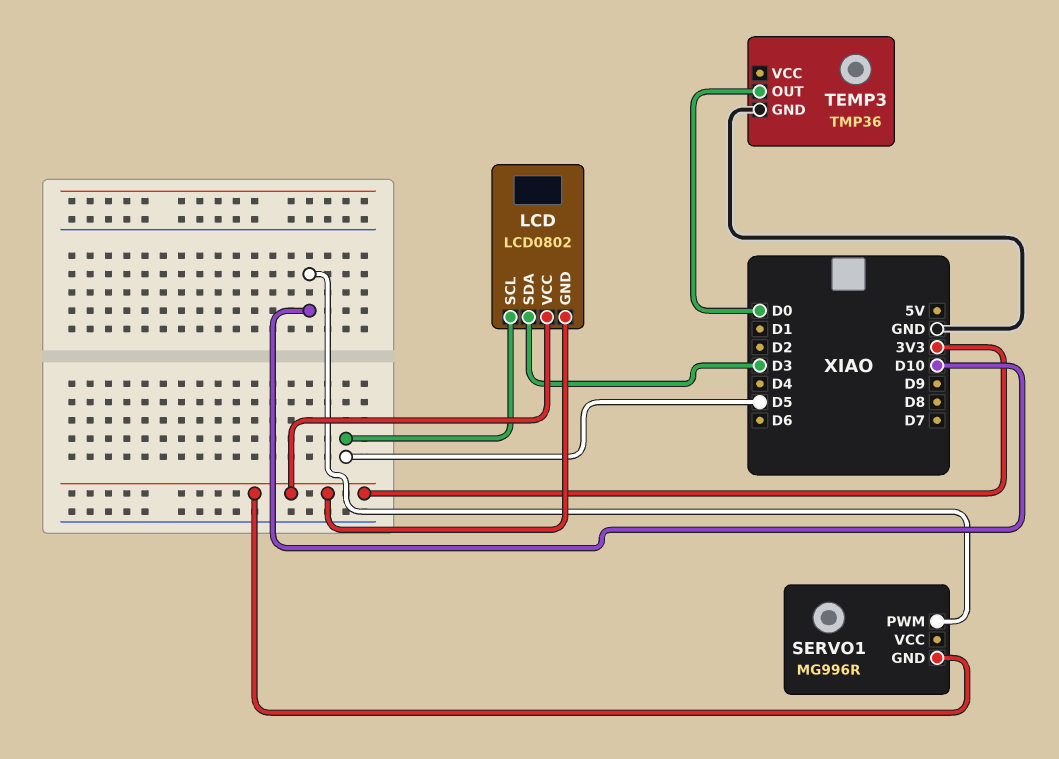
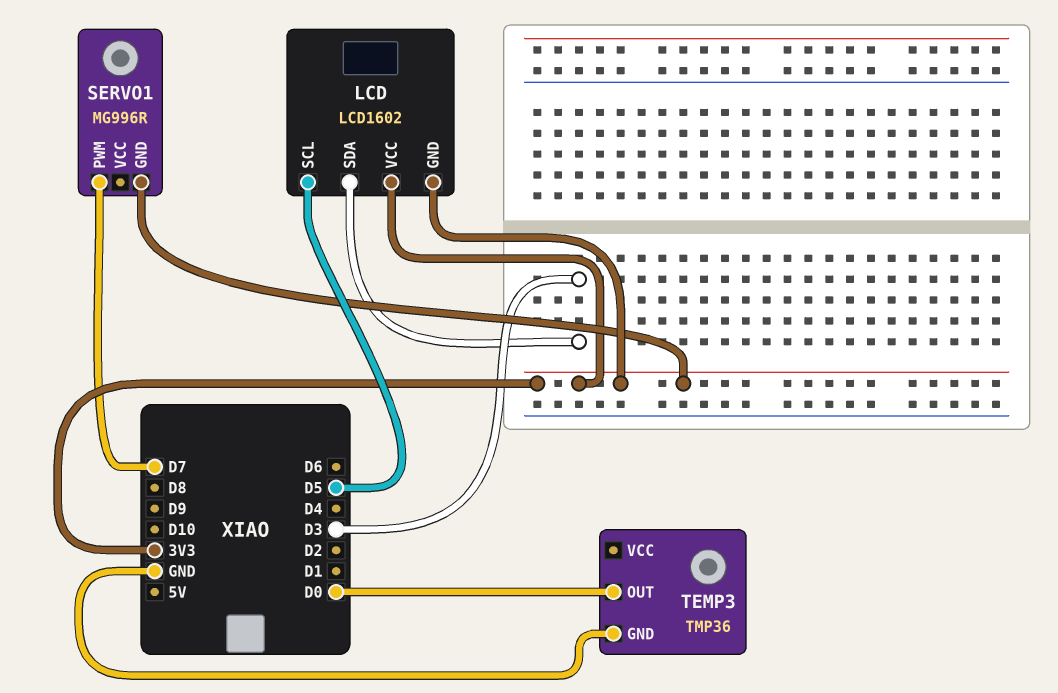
LCD: LCD0802 -> LCD1602
SERVO1 pin PWM: D10 -> D7

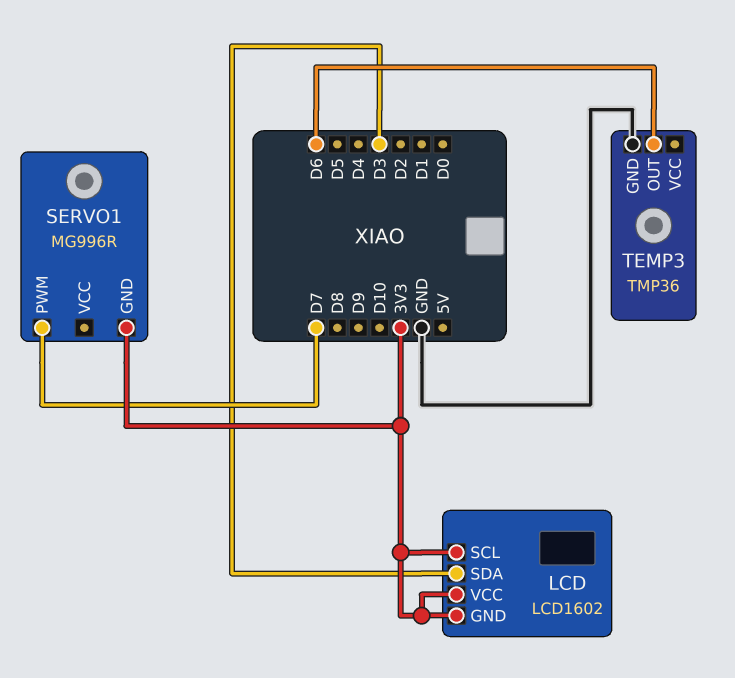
LCD pin SCL: D5 -> 3V3
TEMP3 pin OUT: D0 -> D6

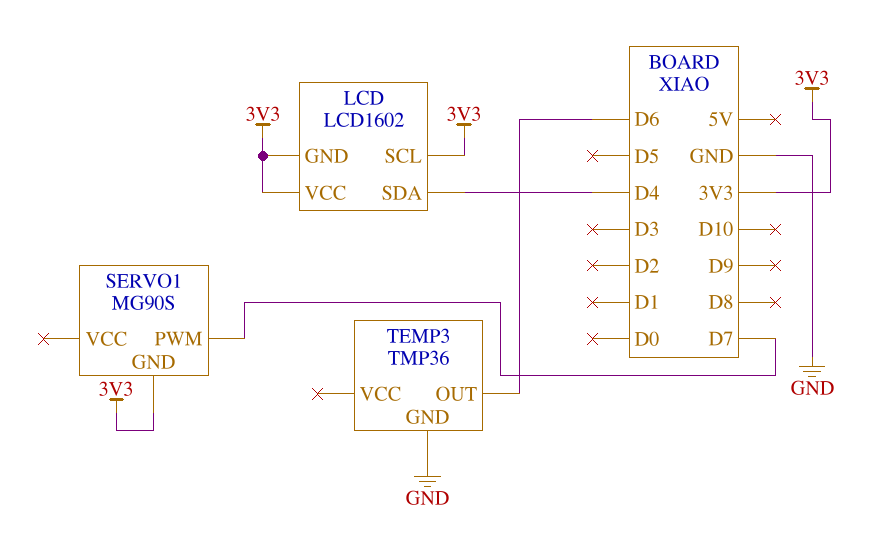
LCD pin SDA: D3 -> D4
SERVO1: MG996R -> MG90S

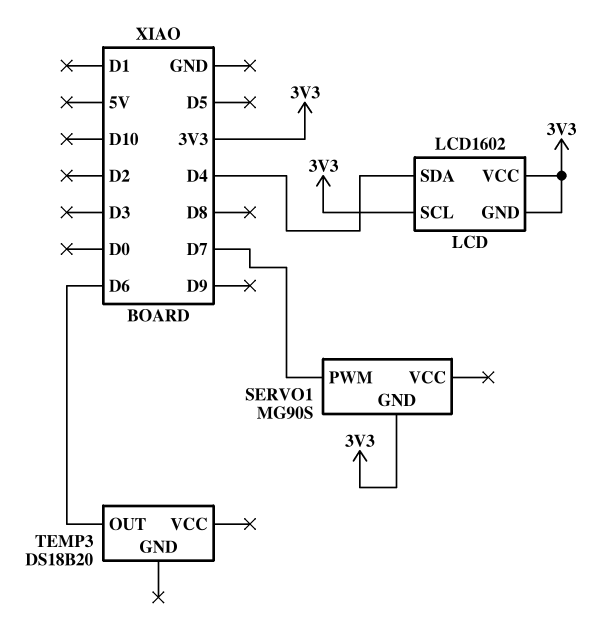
TEMP3: TMP36 -> DS18B20
TEMP3 pin GND: GND -> none

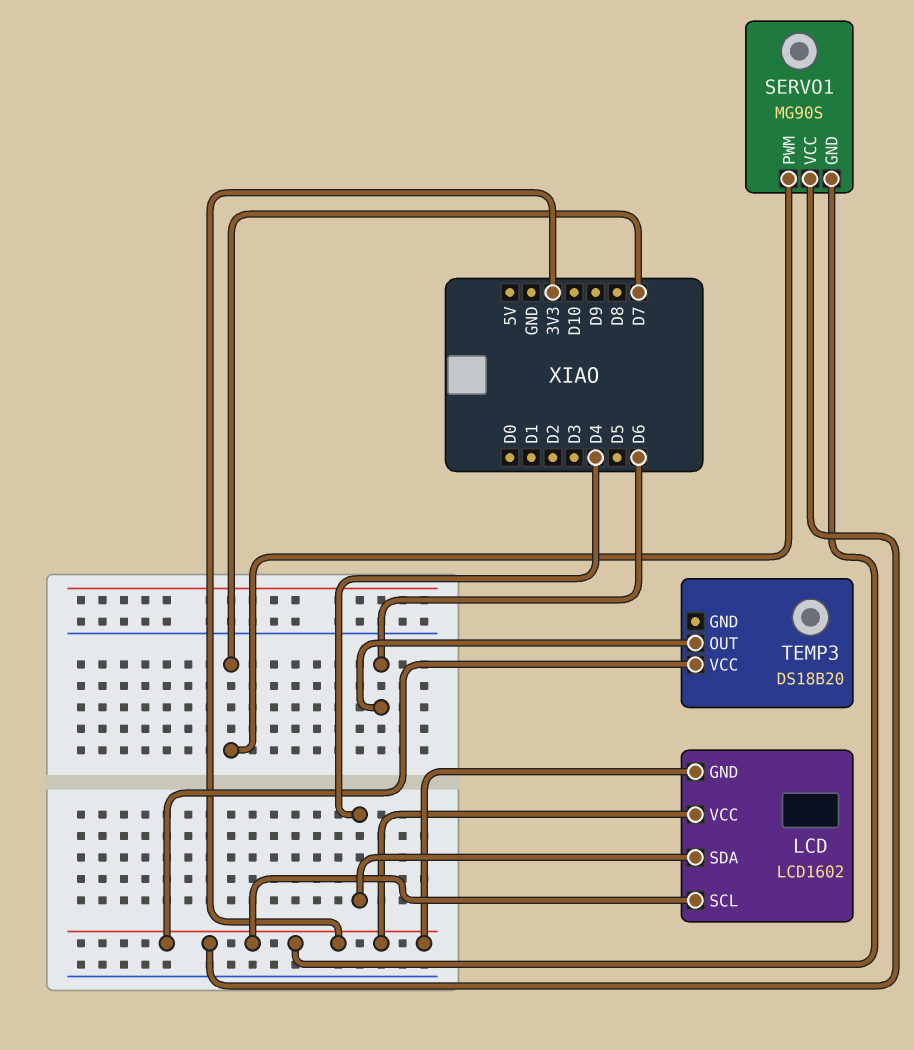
SERVO1 pin VCC: none -> 3V3
TEMP3 pin VCC: none -> 3V3

